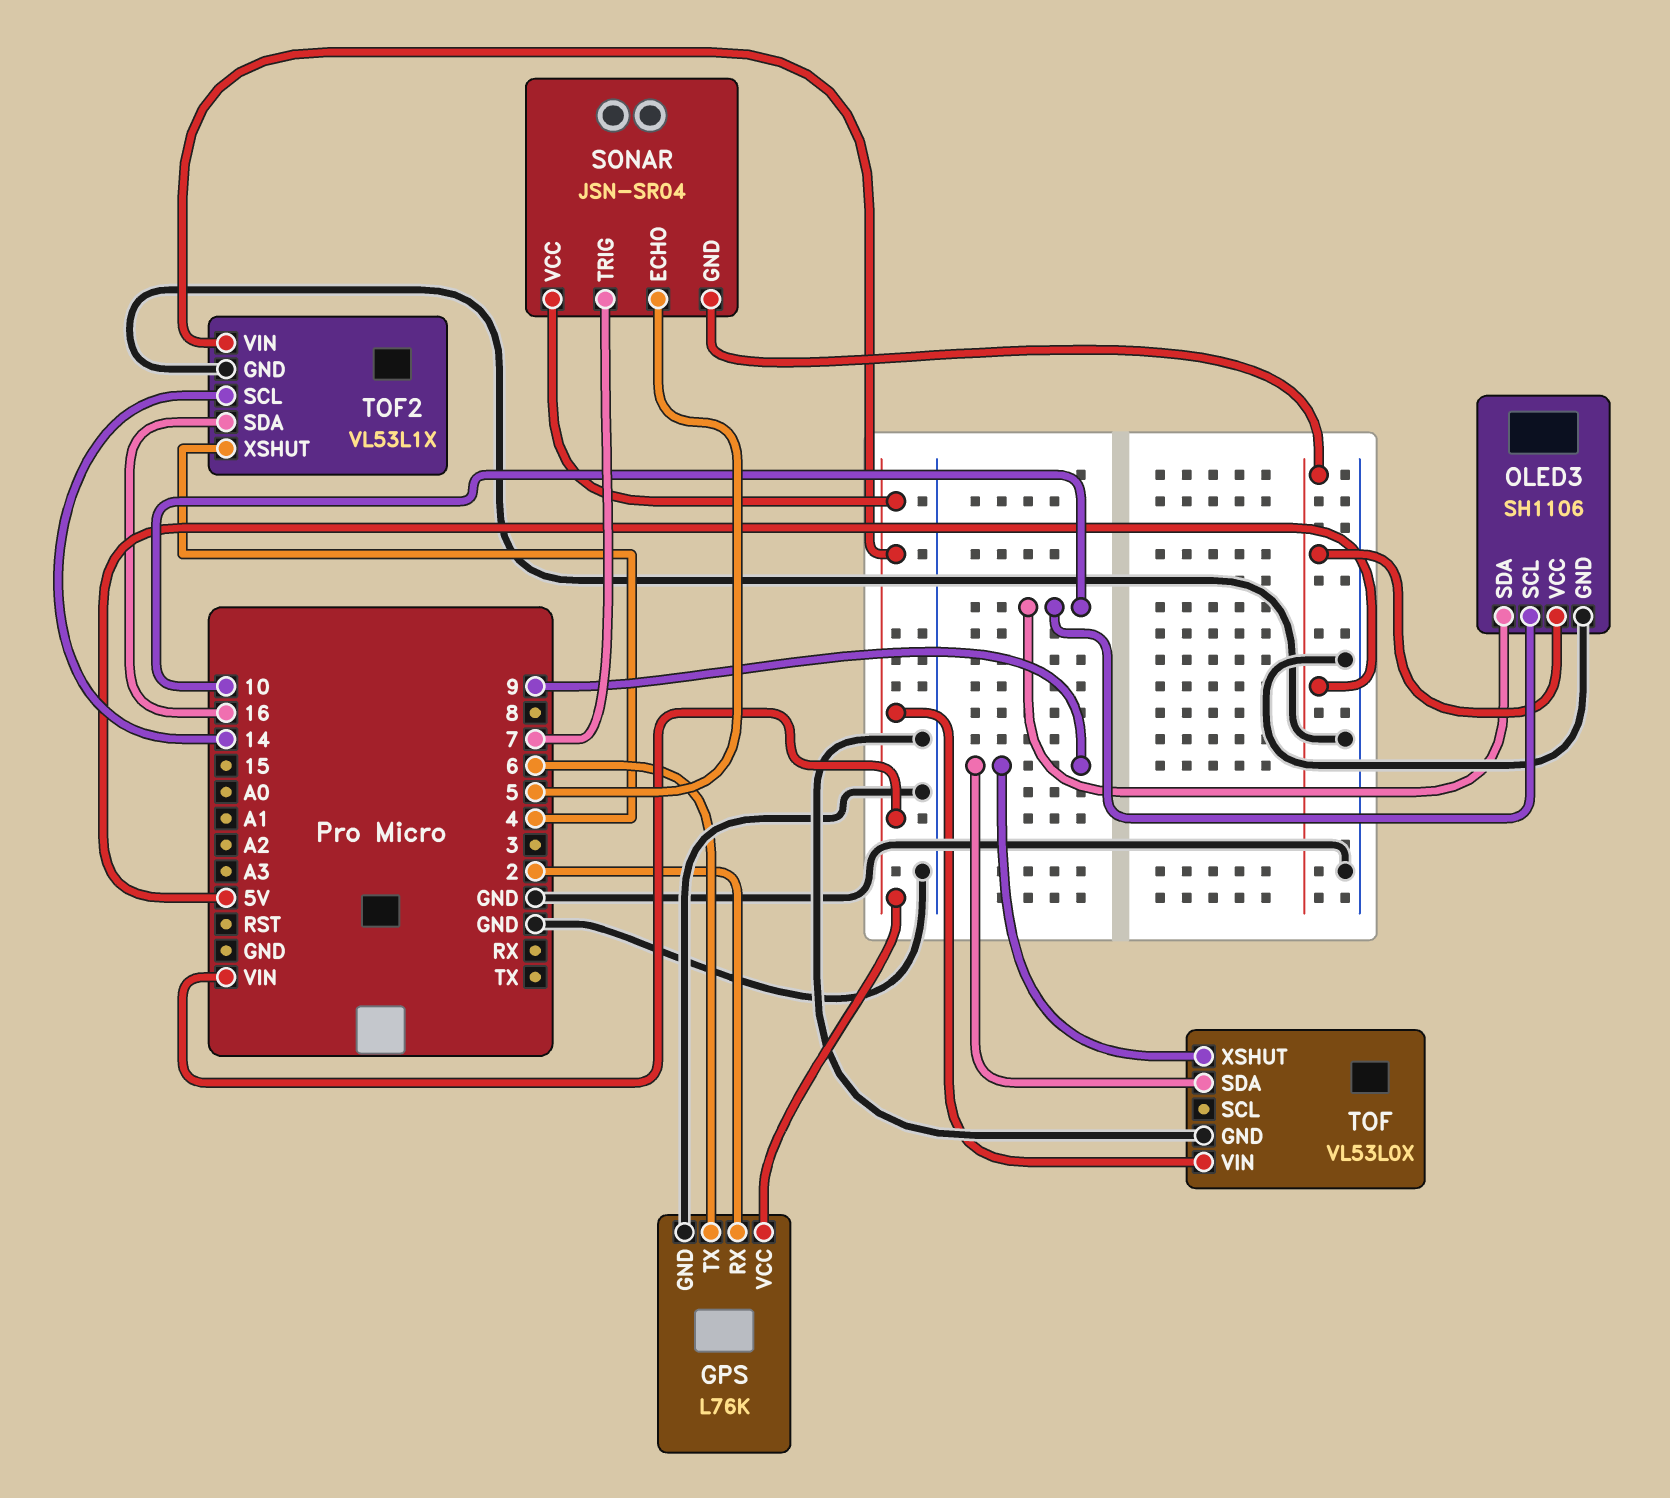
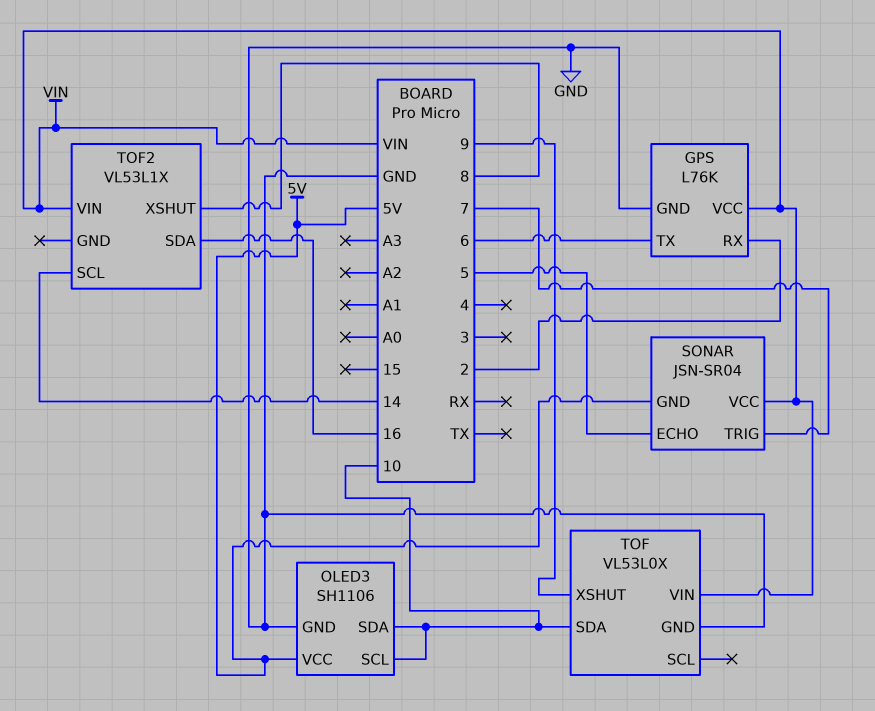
TOF pin SDA: 9 -> 10
TOF2 pin GND: GND -> none
TOF2 pin XSHUT: 4 -> 8

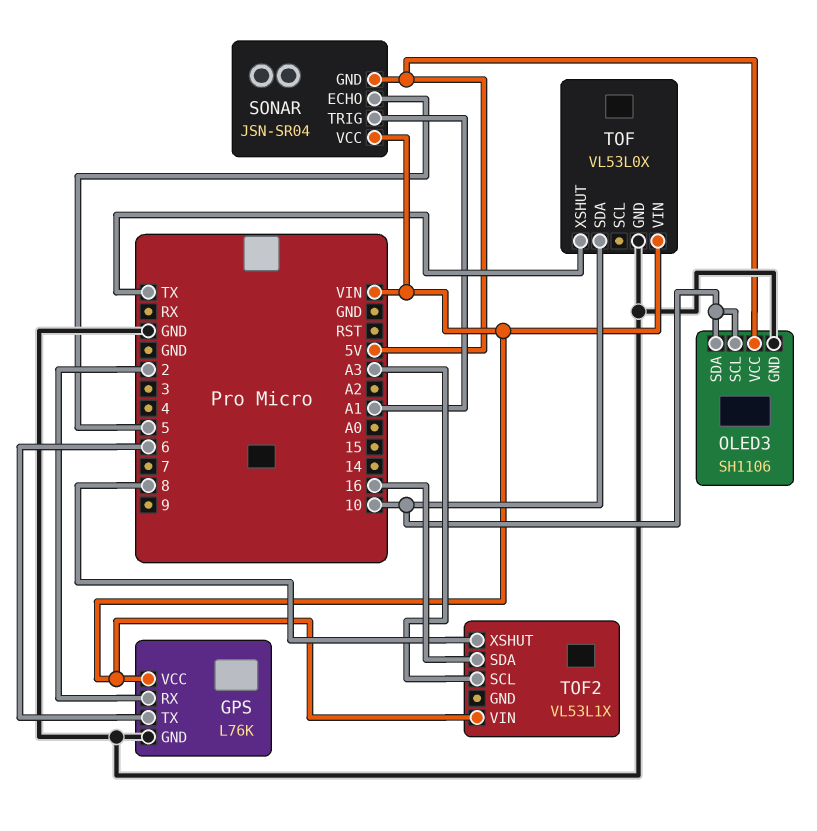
SONAR pin TRIG: 7 -> A1
TOF pin XSHUT: 9 -> TX
TOF2 pin SCL: 14 -> A3

